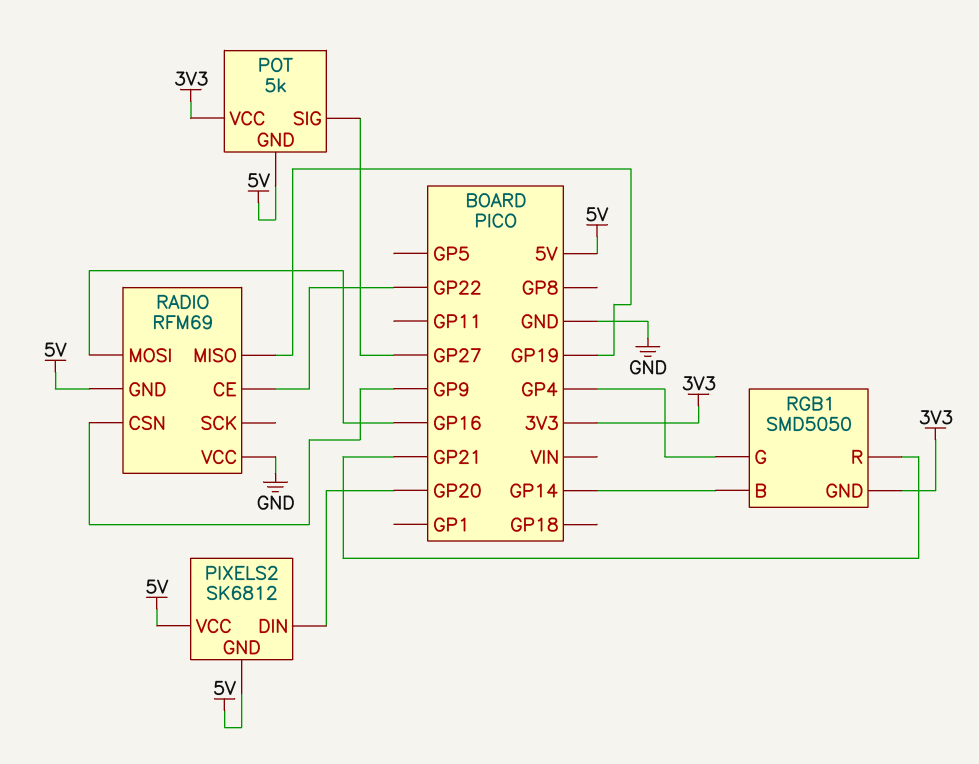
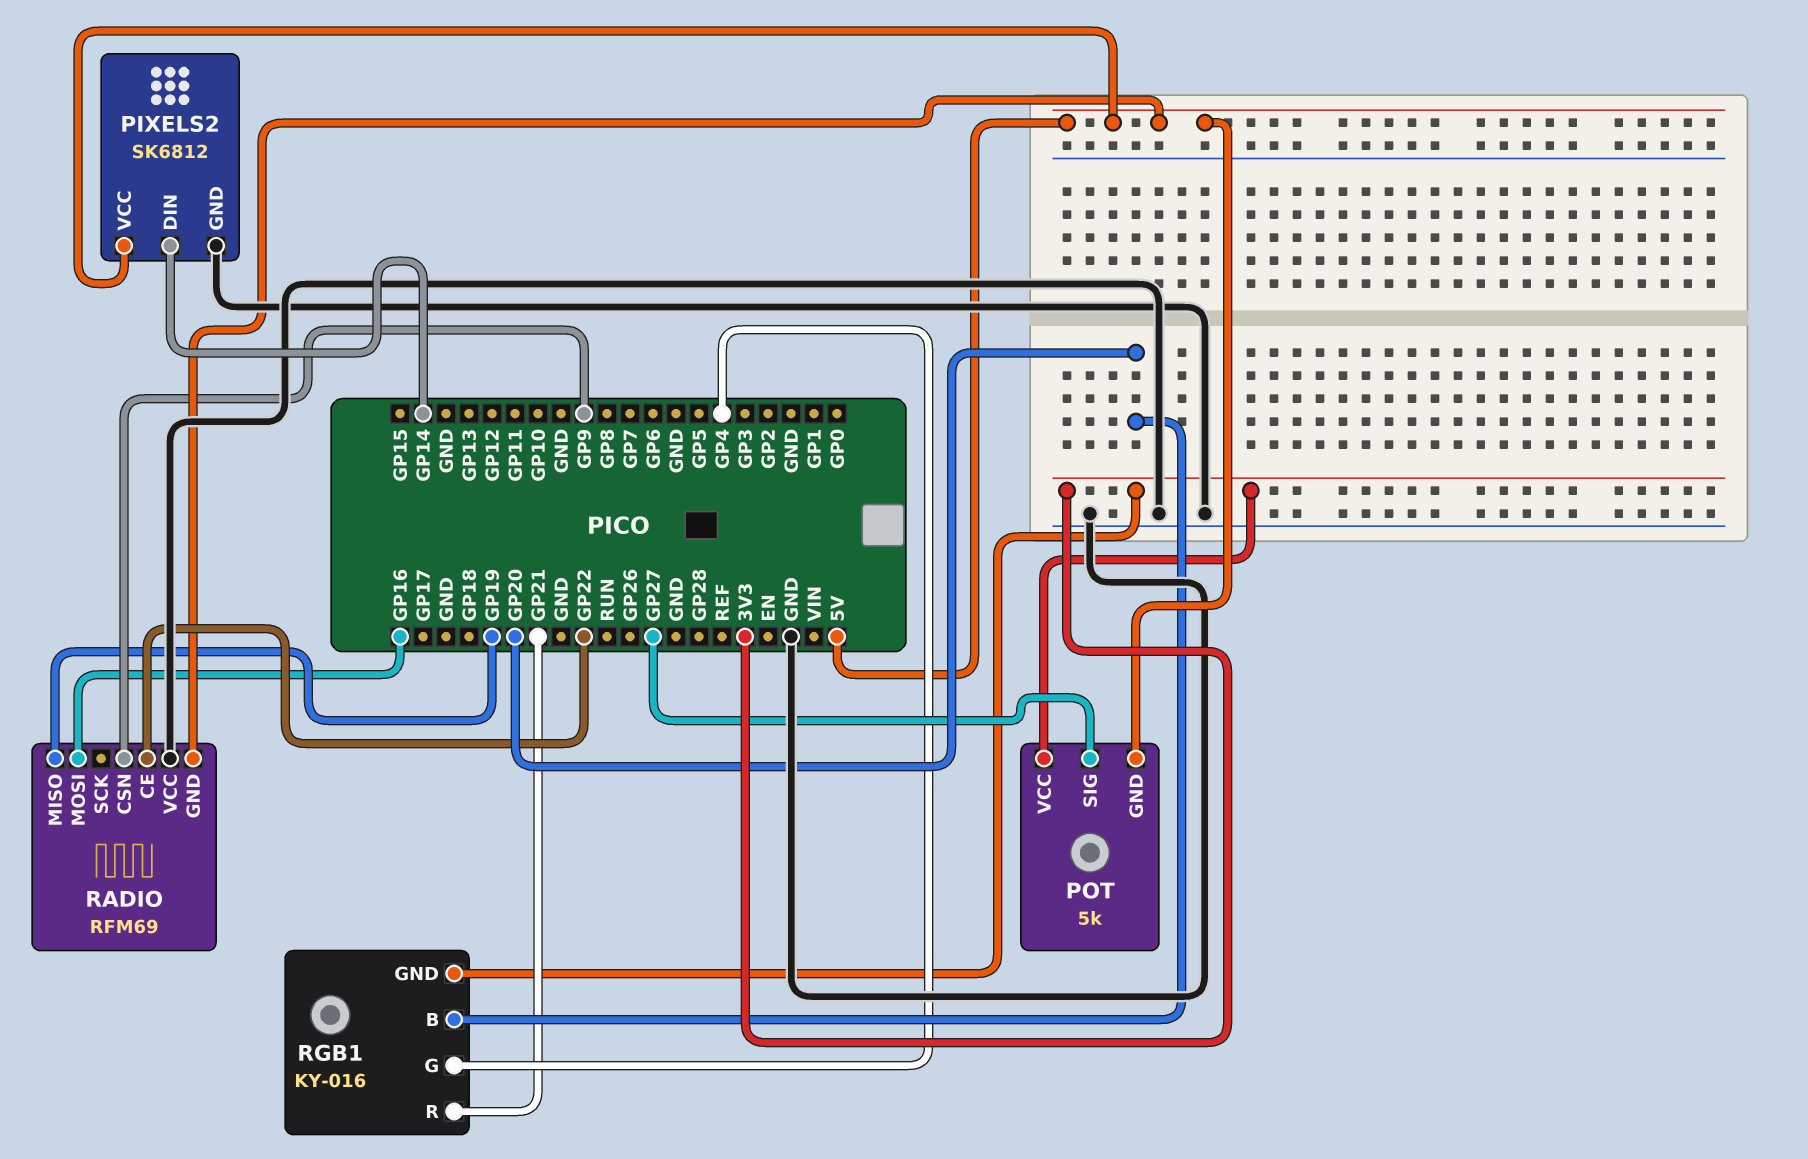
PIXELS2 pin DIN: GP20 -> GP14
PIXELS2 pin GND: 5V -> GND
RGB1: SMD5050 -> KY-016
RGB1 pin B: GP14 -> GP20

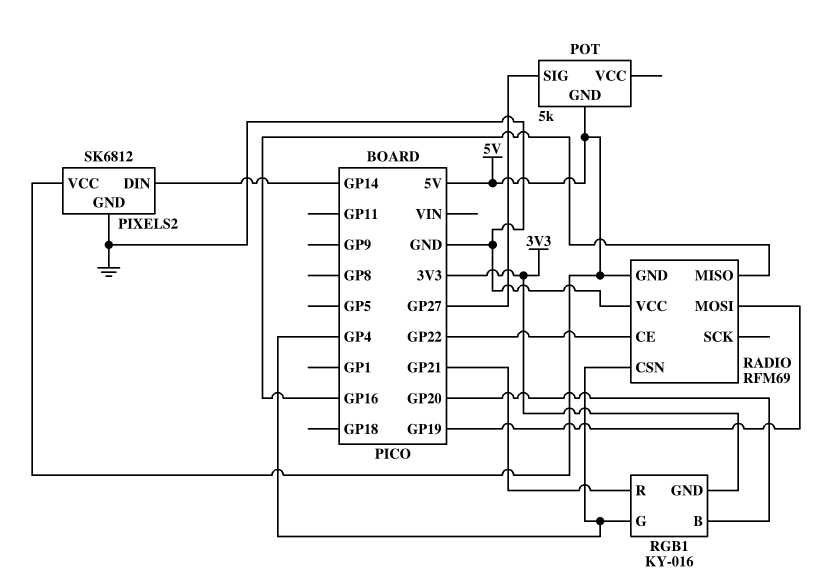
POT pin VCC: 3V3 -> none
RADIO pin CSN: GP9 -> GP4
RADIO pin MISO: GP19 -> GP16
RADIO pin MOSI: GP16 -> GP19

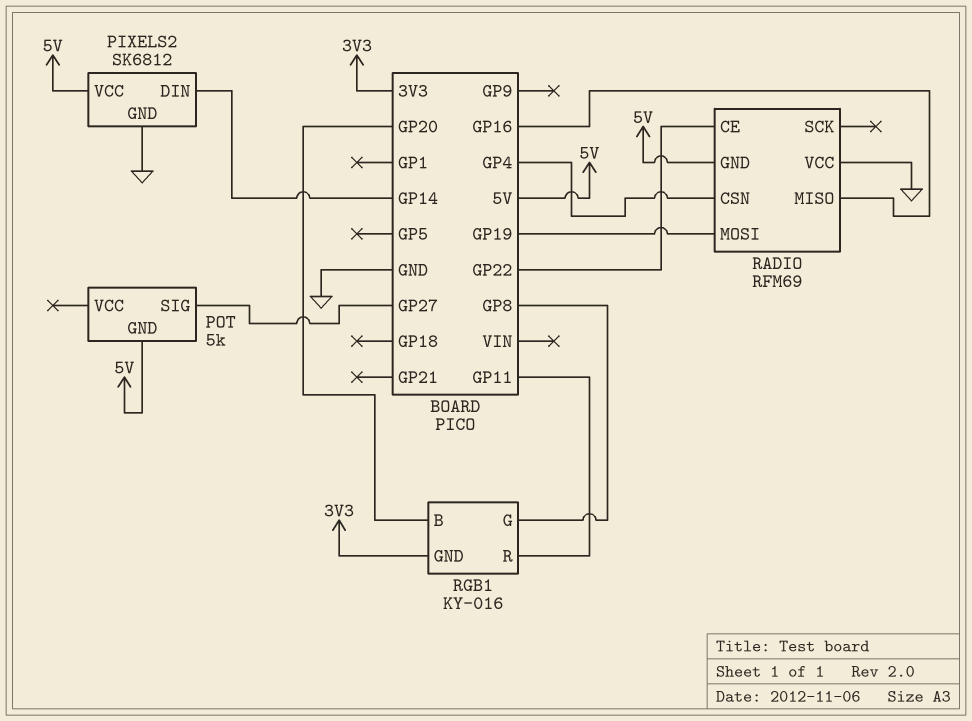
RGB1 pin G: GP4 -> GP8
RGB1 pin R: GP21 -> GP11

